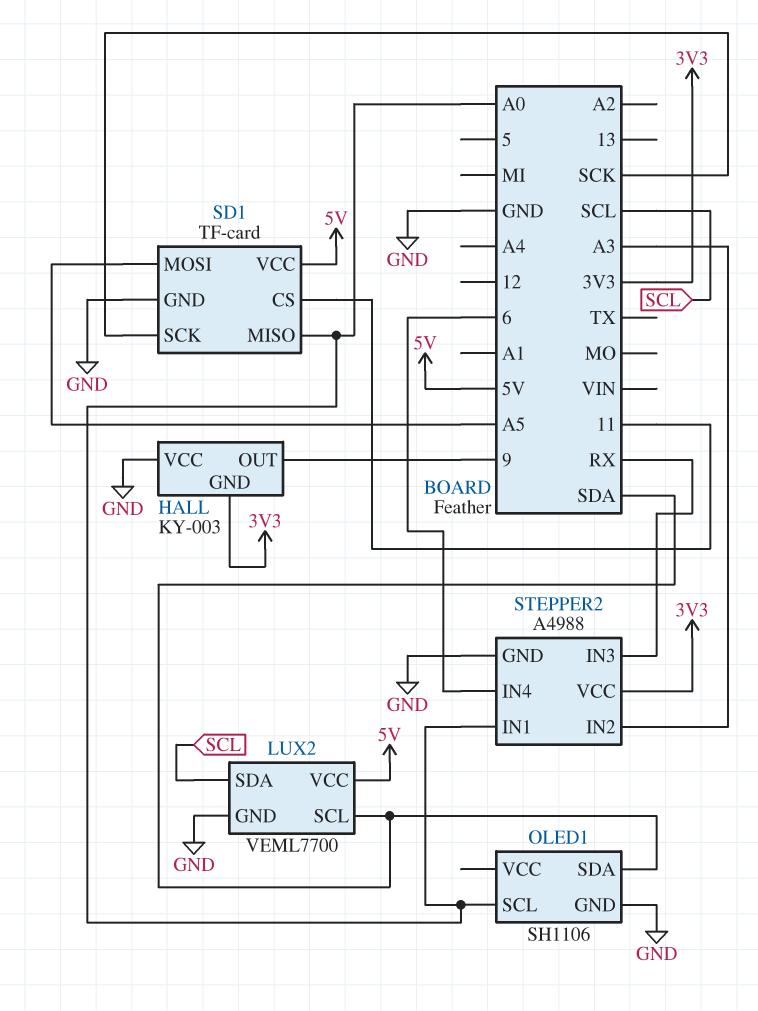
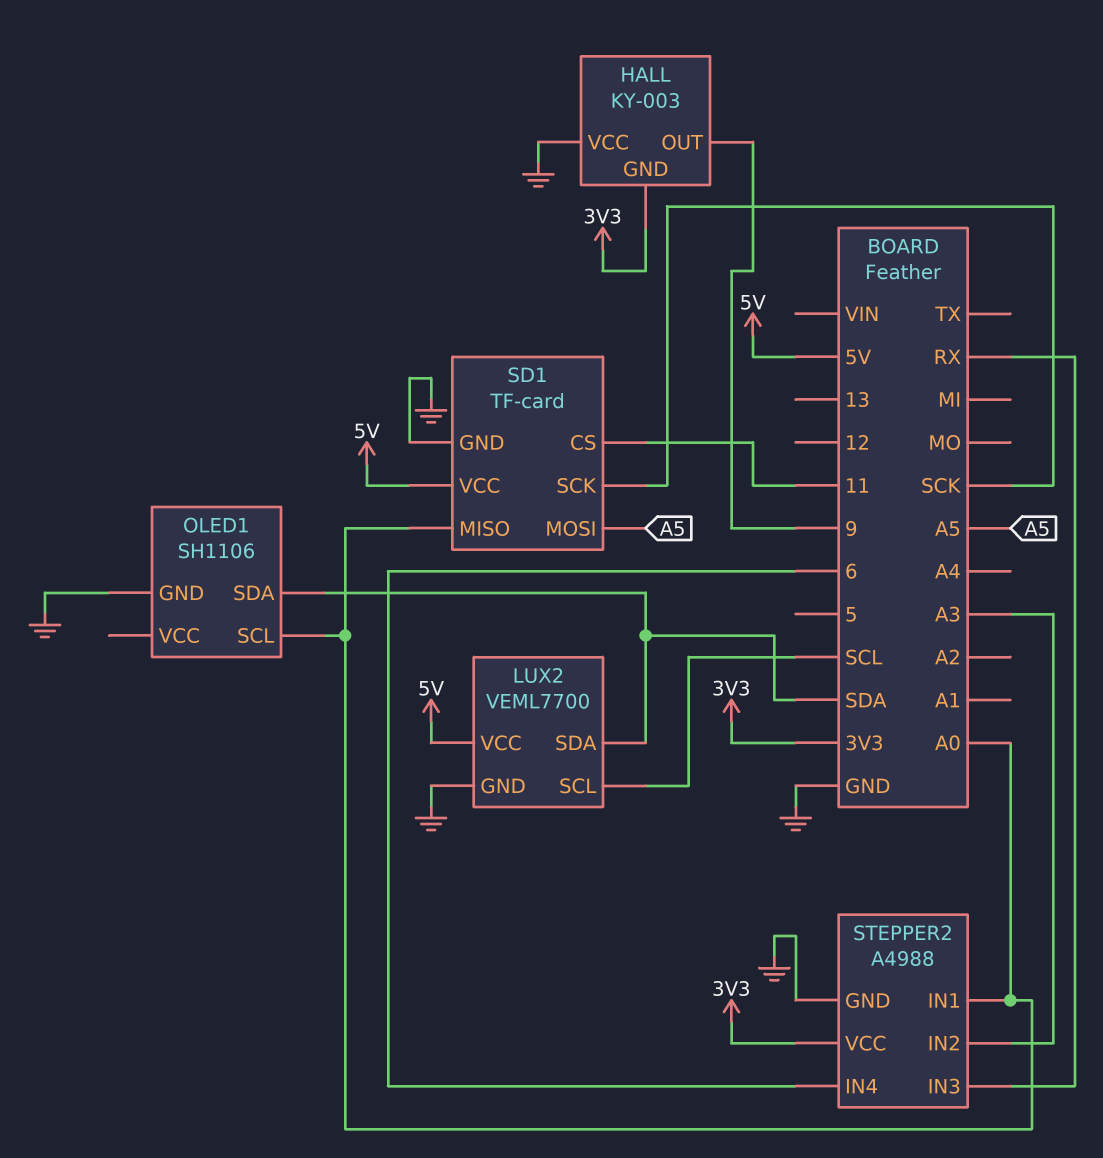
LUX2 pin SCL: SDA -> SCL
LUX2 pin SDA: SCL -> SDA

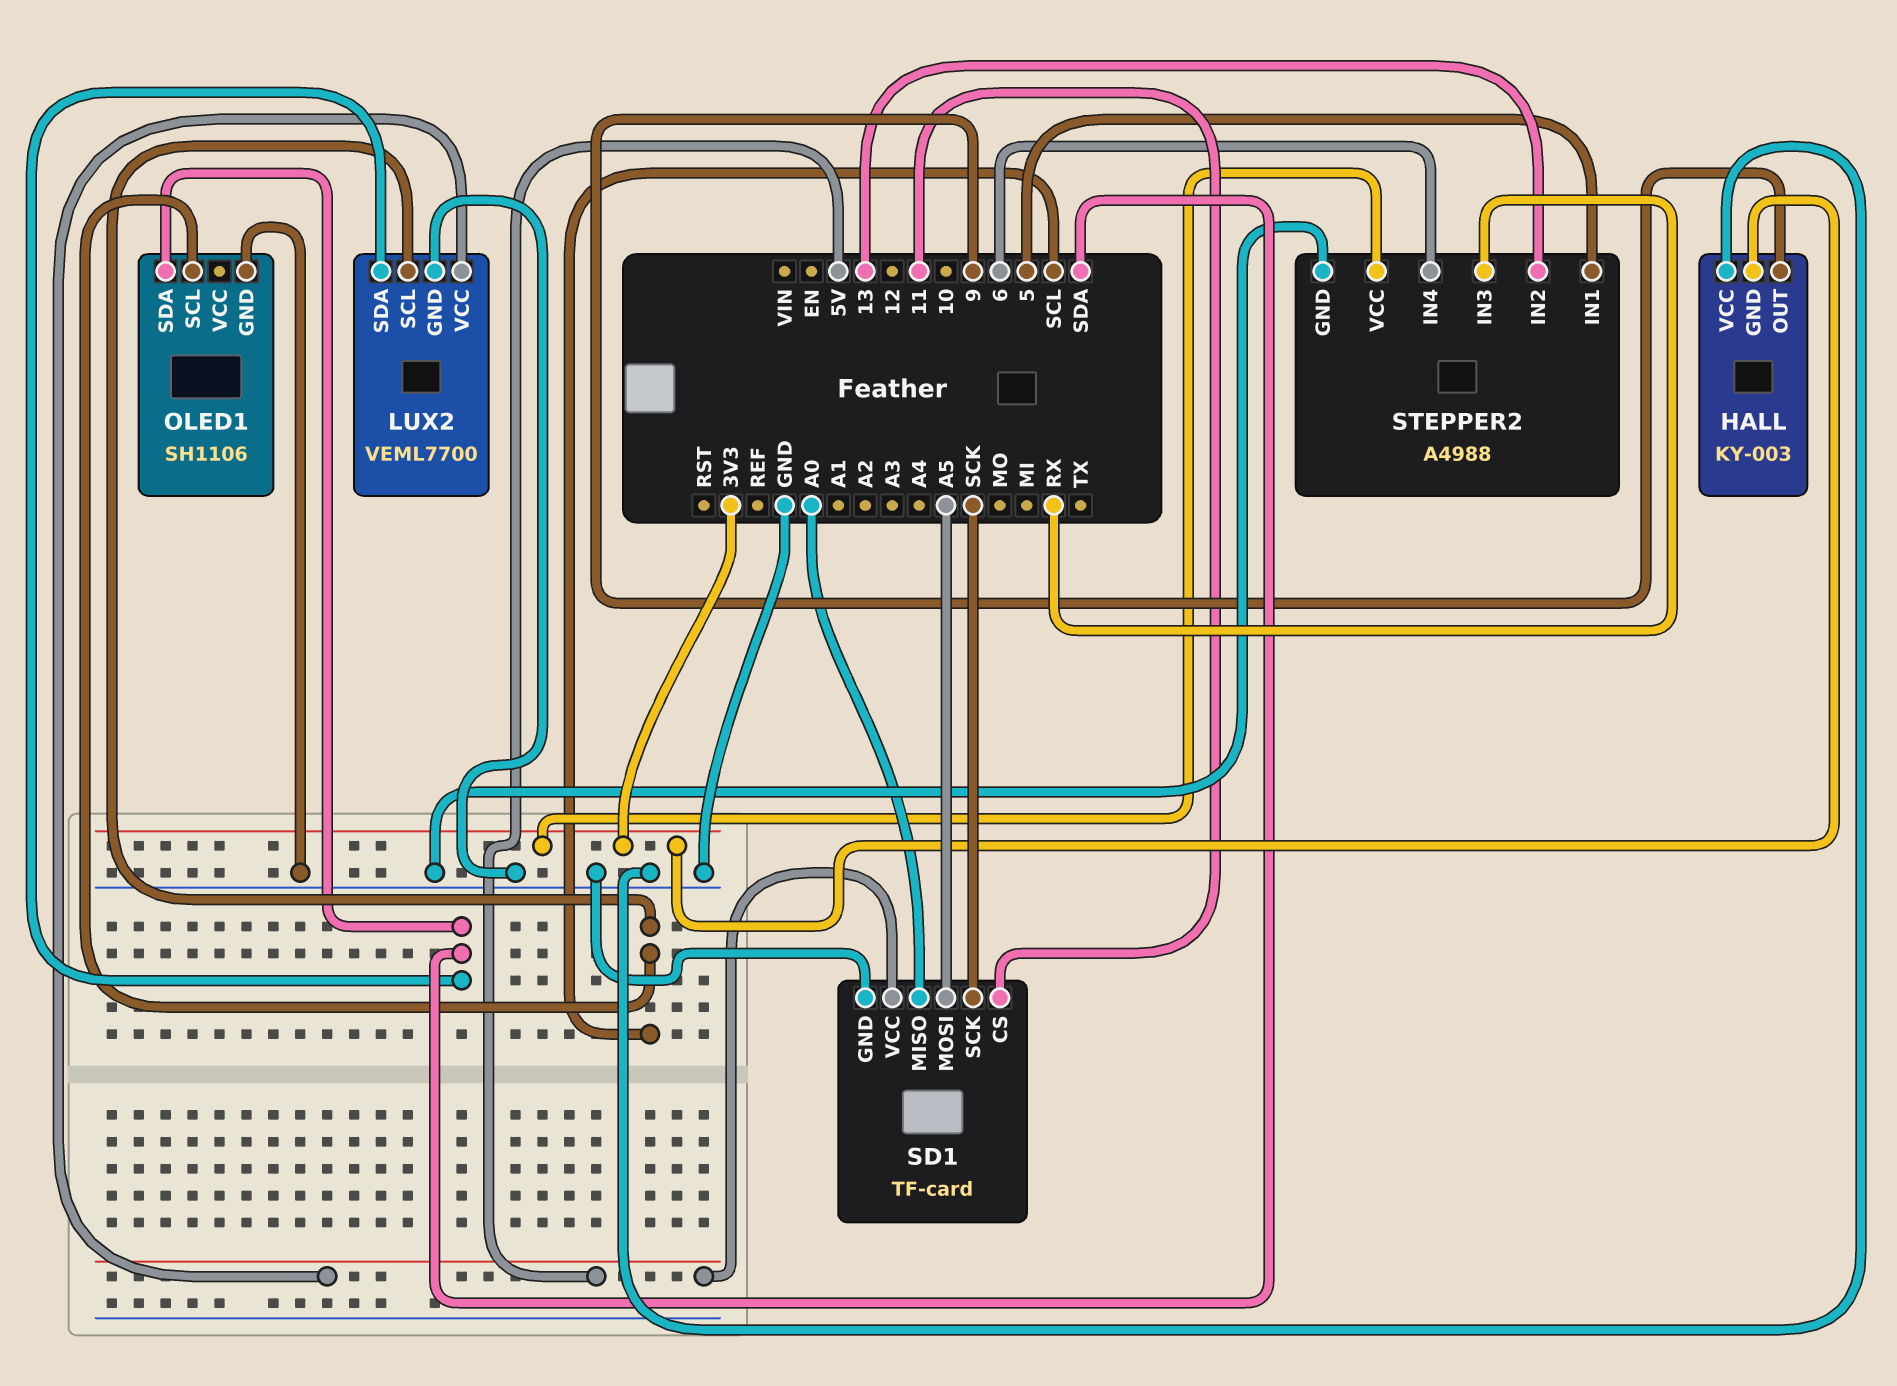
OLED1 pin SCL: A0 -> SCL
STEPPER2 pin IN1: A0 -> 5
STEPPER2 pin IN2: A3 -> 13

